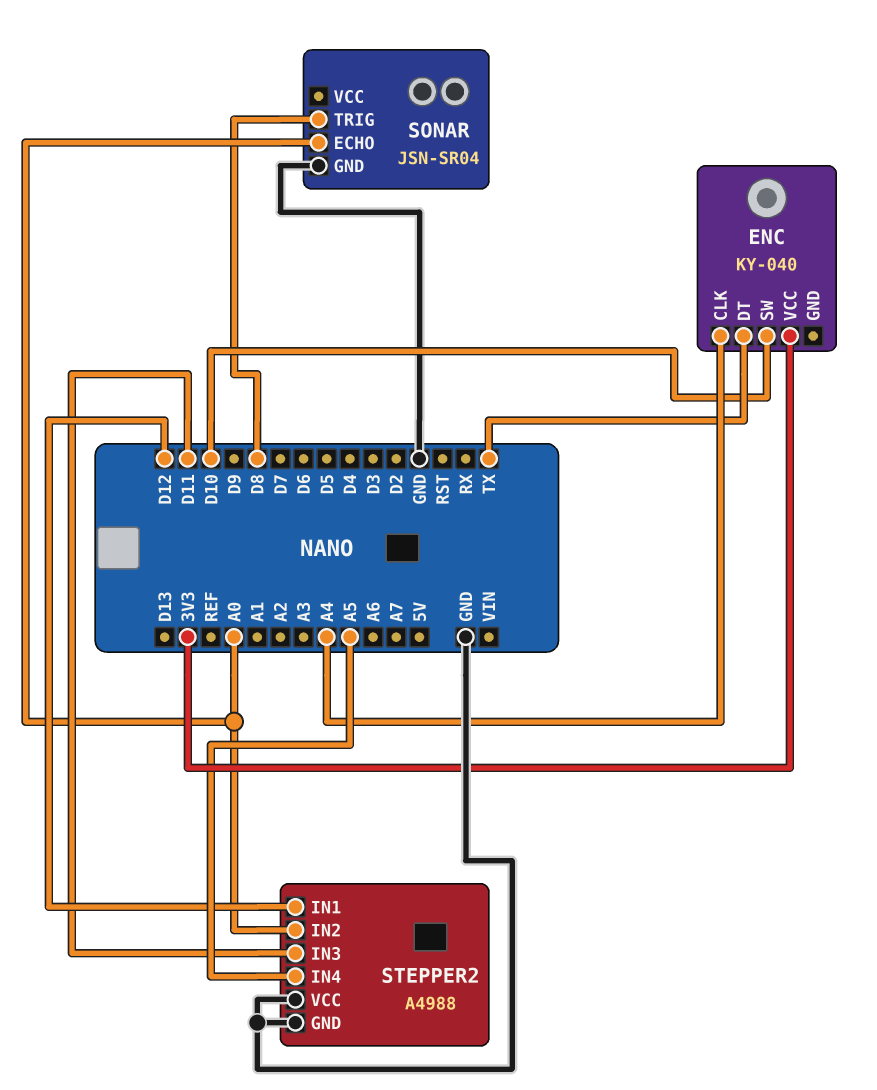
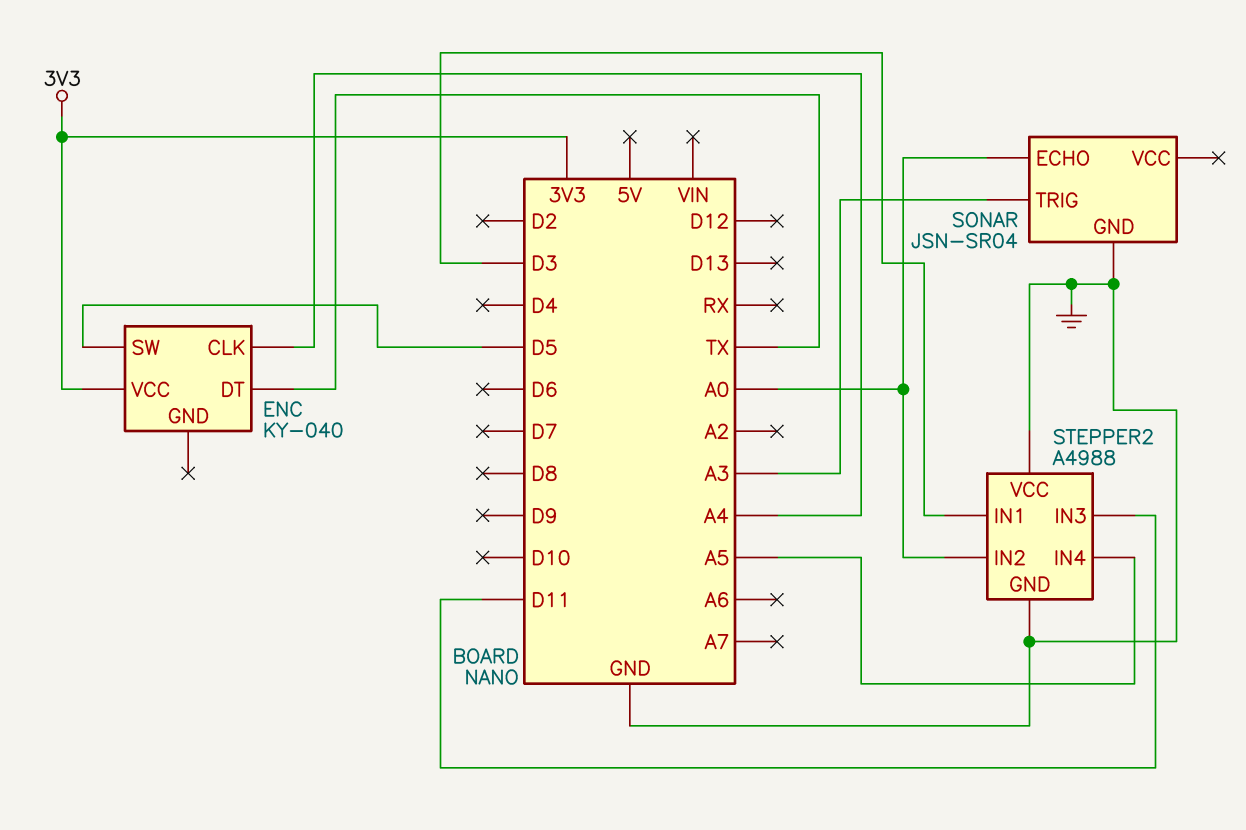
ENC pin SW: D10 -> D5
SONAR pin TRIG: D8 -> A3
STEPPER2 pin IN1: D12 -> D3

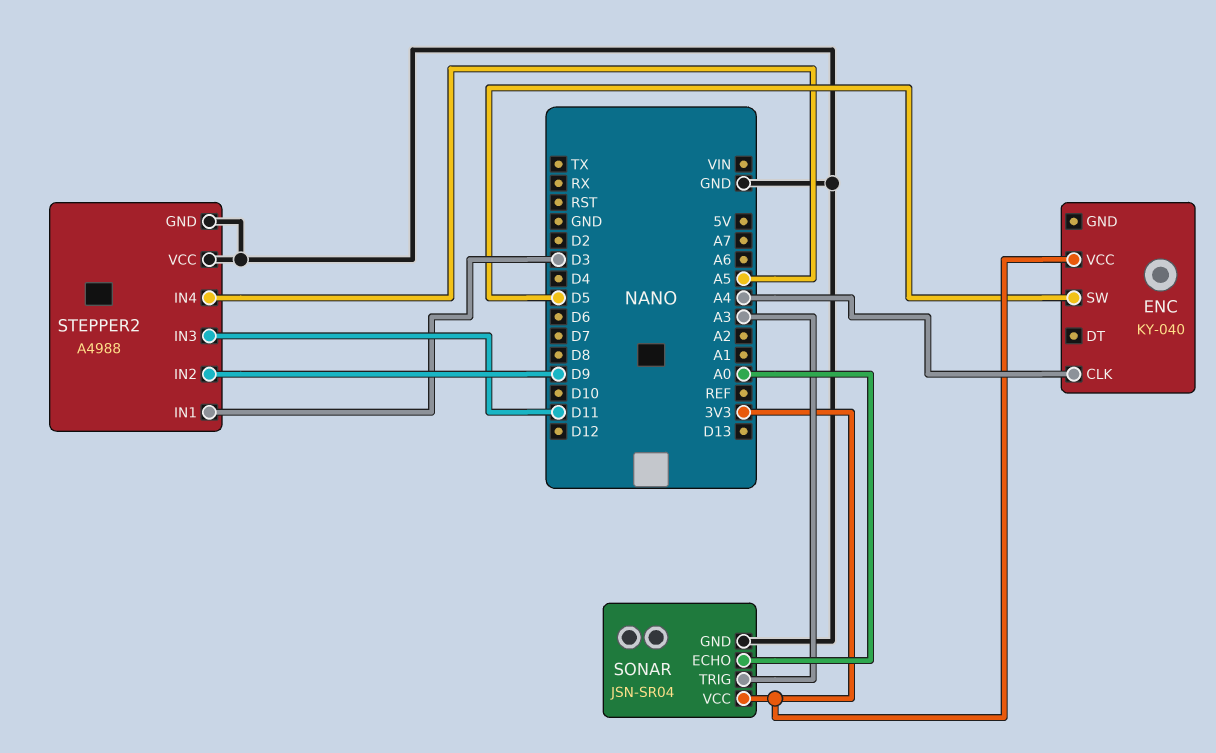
ENC pin DT: TX -> none
SONAR pin VCC: none -> 3V3
STEPPER2 pin IN2: A0 -> D9

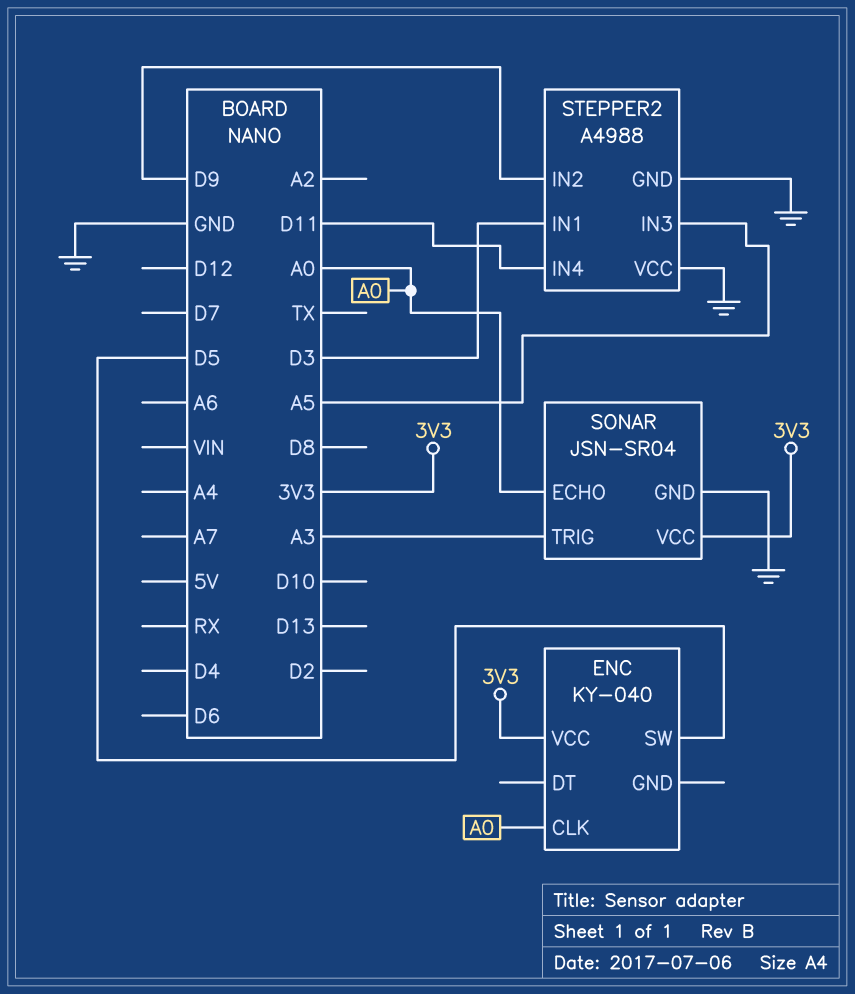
ENC pin CLK: A4 -> A0
STEPPER2 pin IN3: D11 -> A5
STEPPER2 pin IN4: A5 -> D11

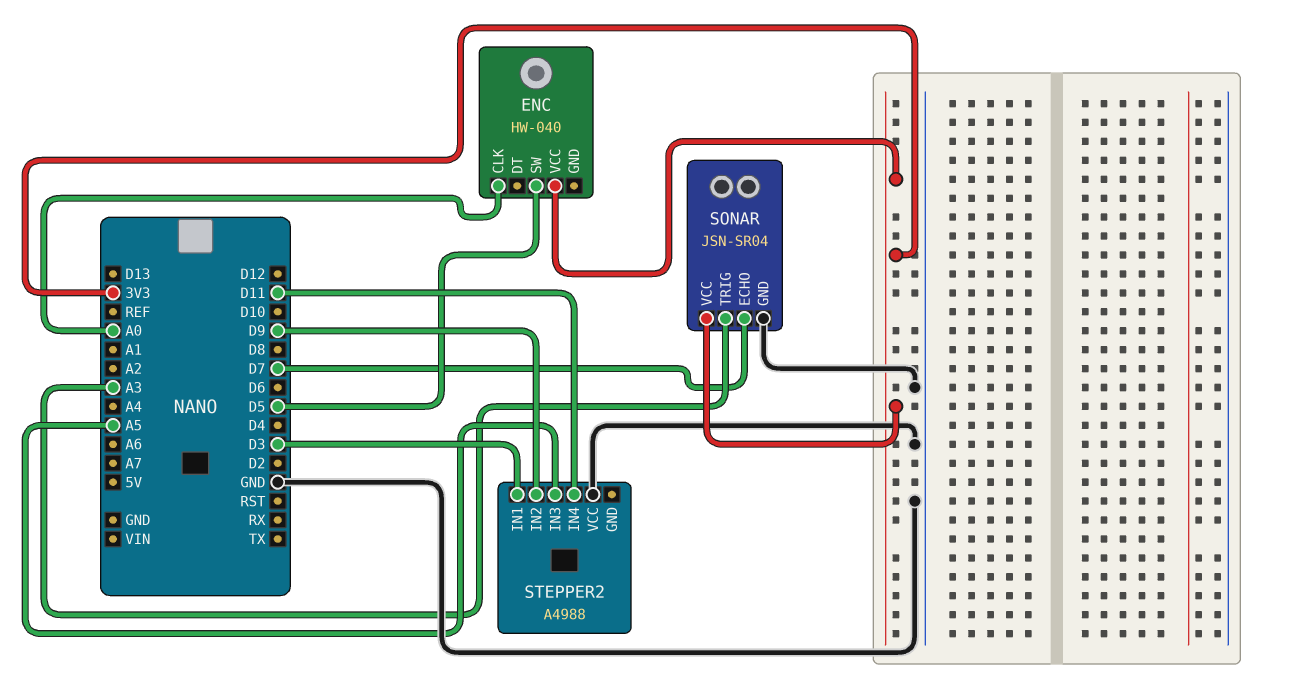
ENC: KY-040 -> HW-040
SONAR pin ECHO: A0 -> D7
STEPPER2 pin GND: GND -> none

